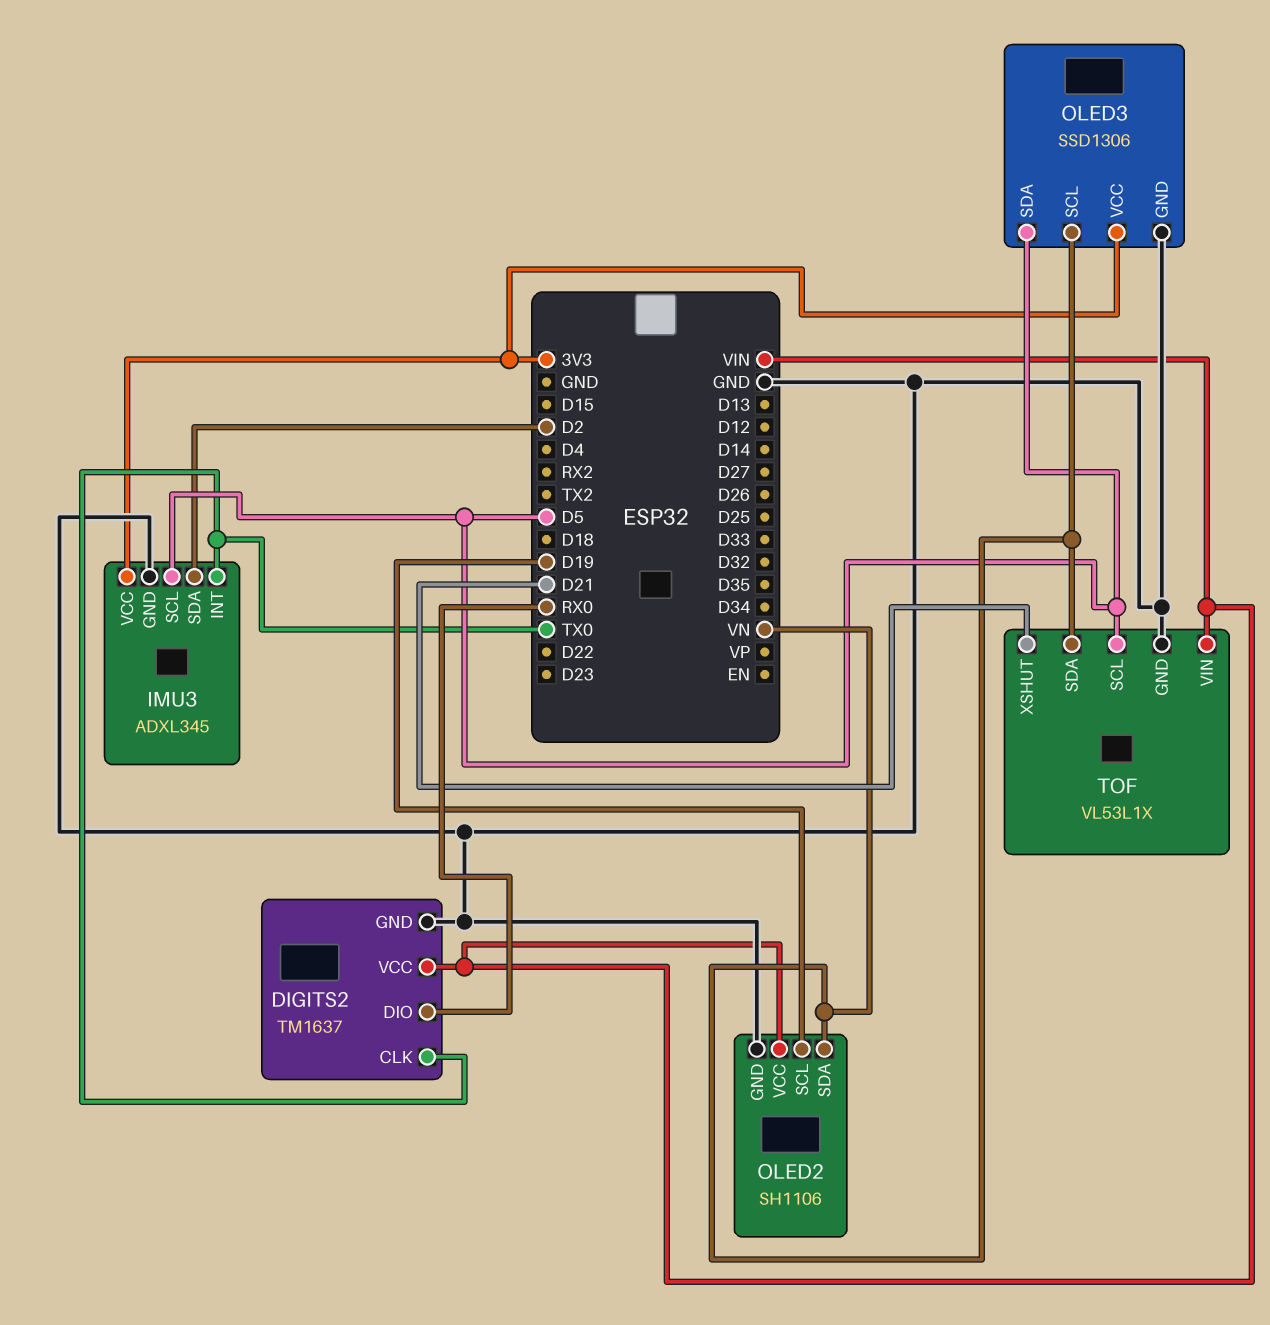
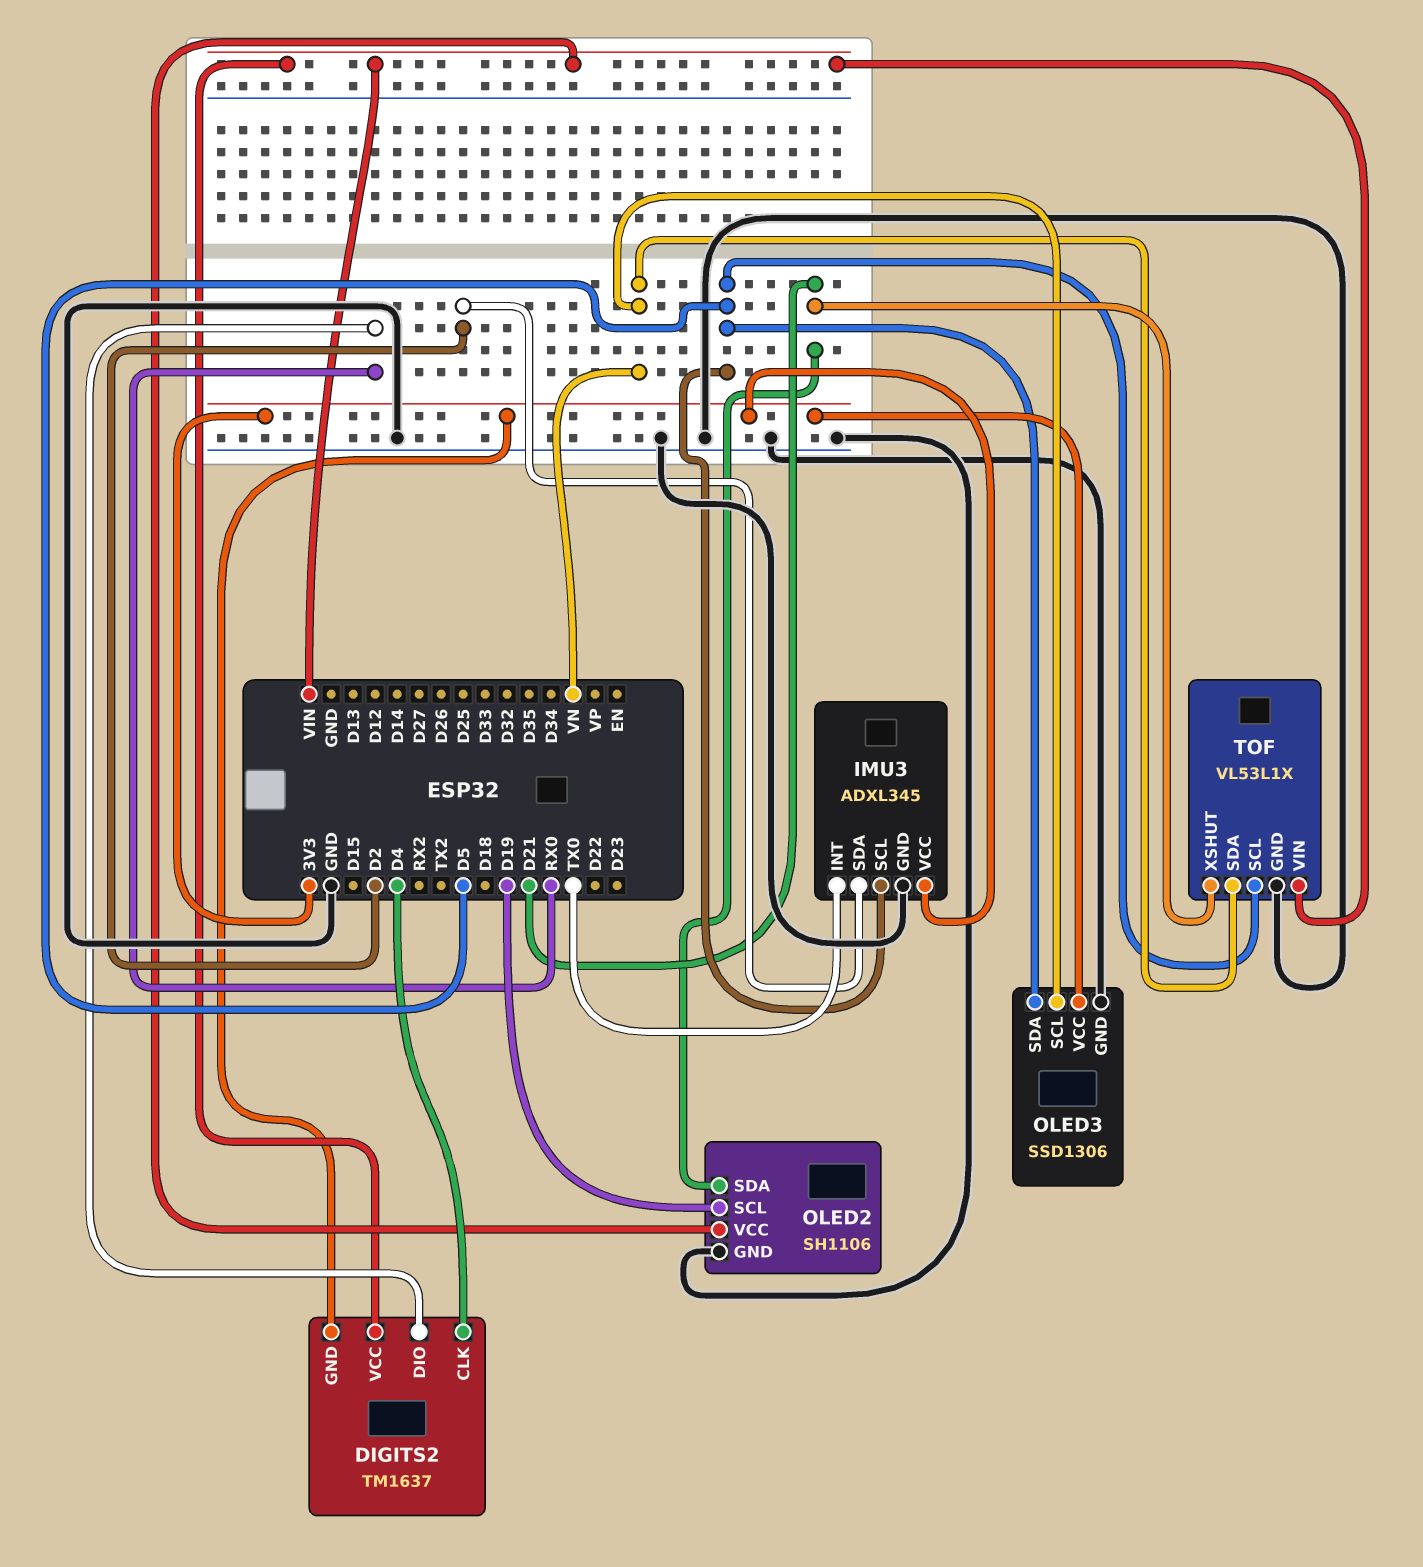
DIGITS2 pin CLK: TX0 -> D4
DIGITS2 pin GND: GND -> 3V3
OLED2 pin SDA: VN -> D21

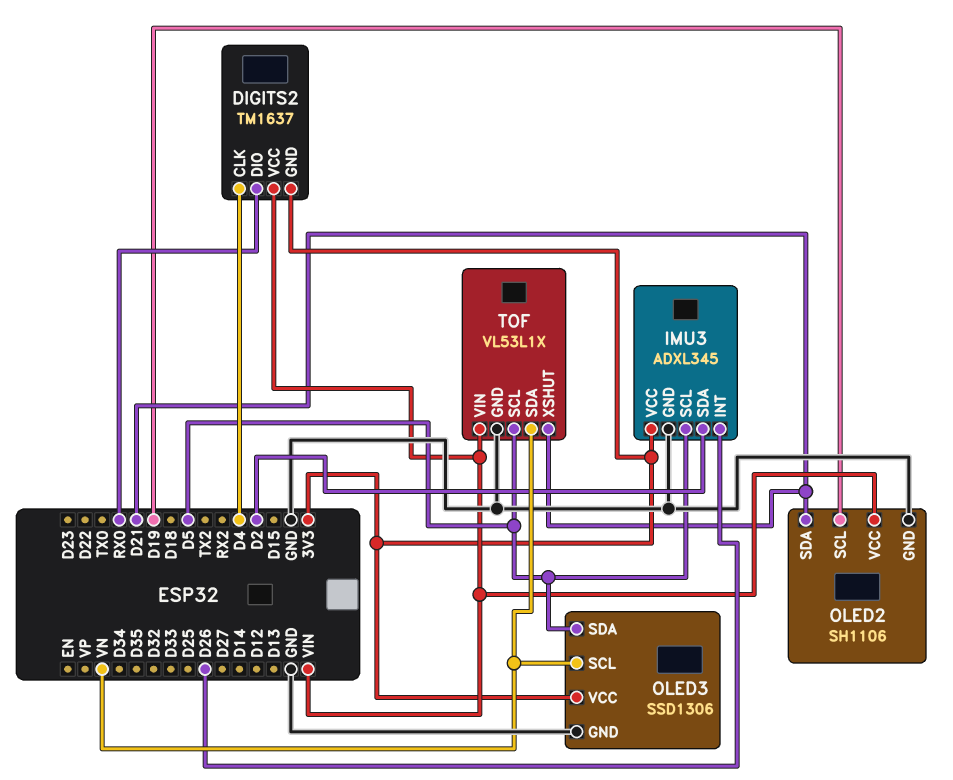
IMU3 pin INT: TX0 -> D26

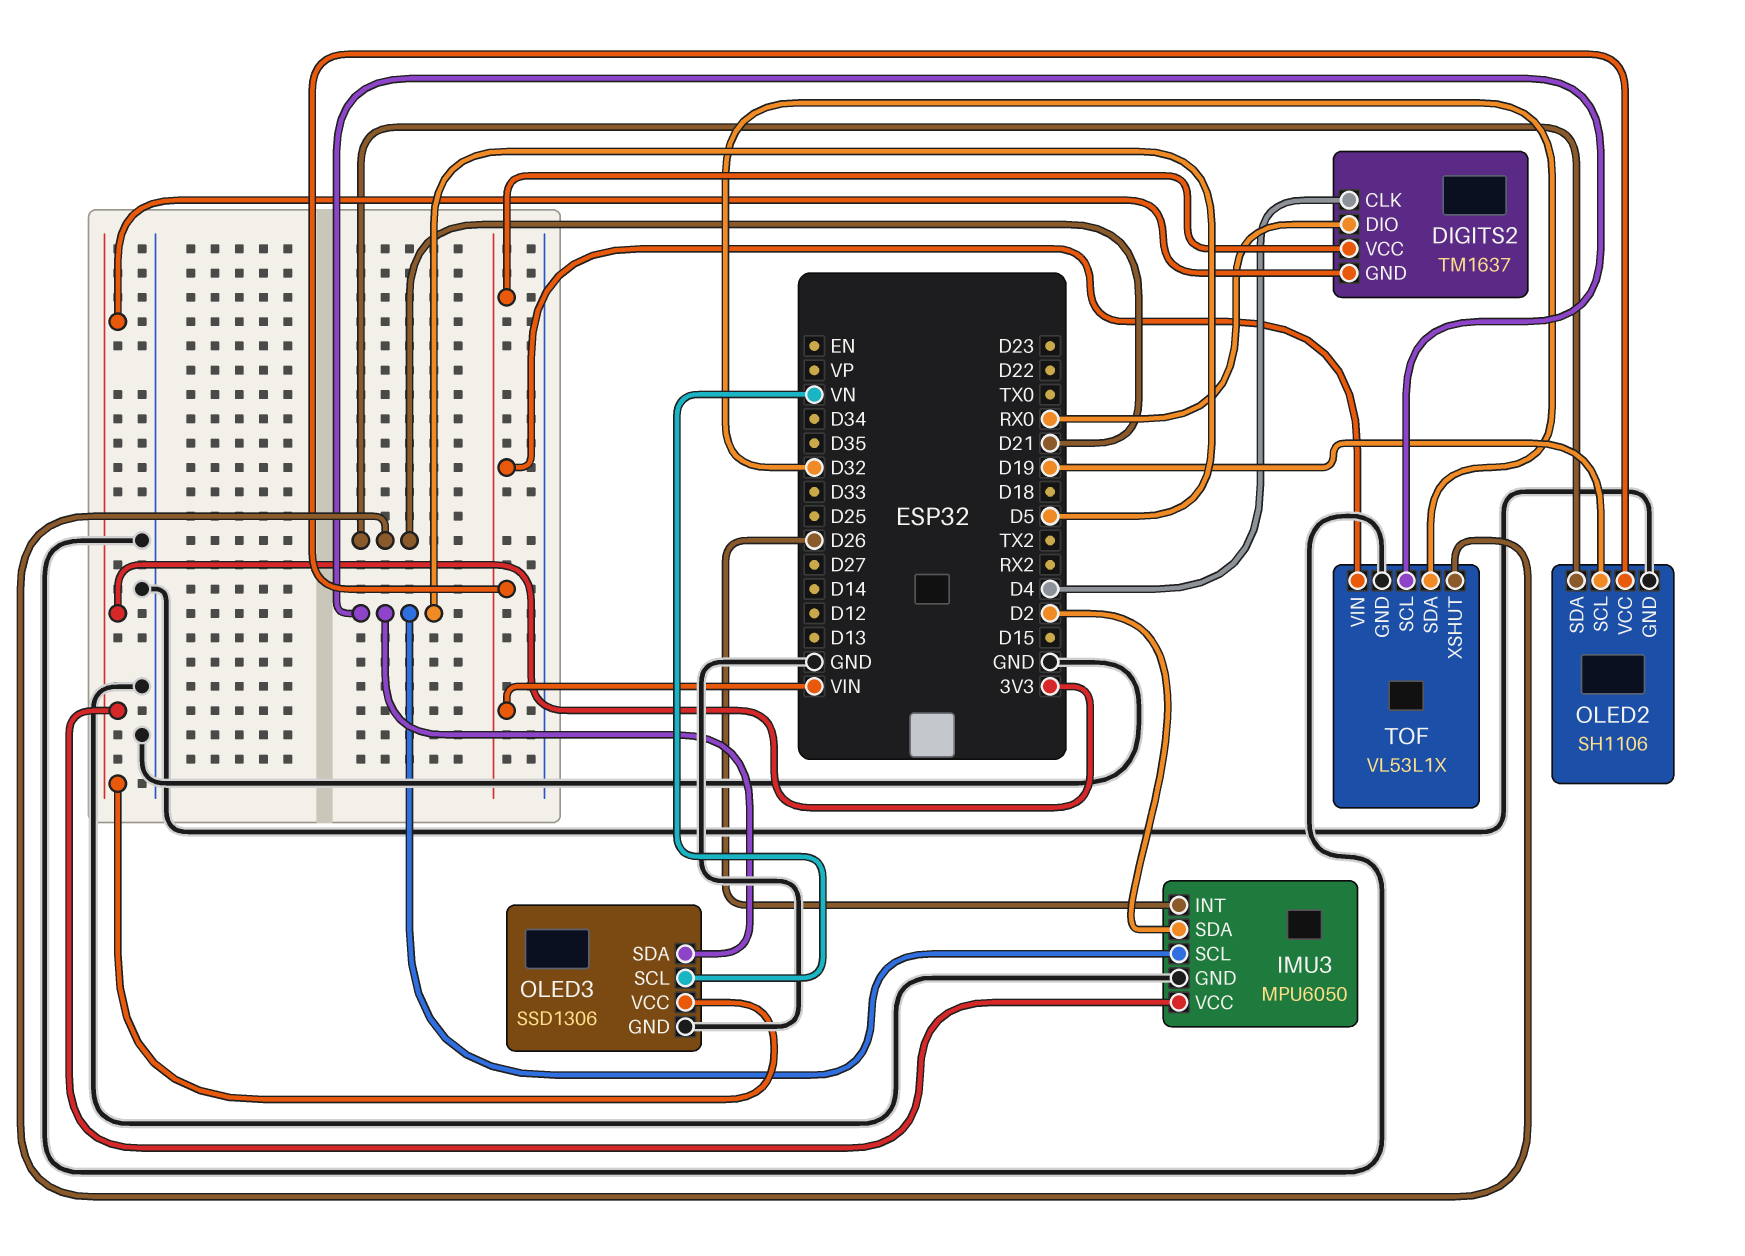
IMU3: ADXL345 -> MPU6050
TOF pin SDA: VN -> D32

